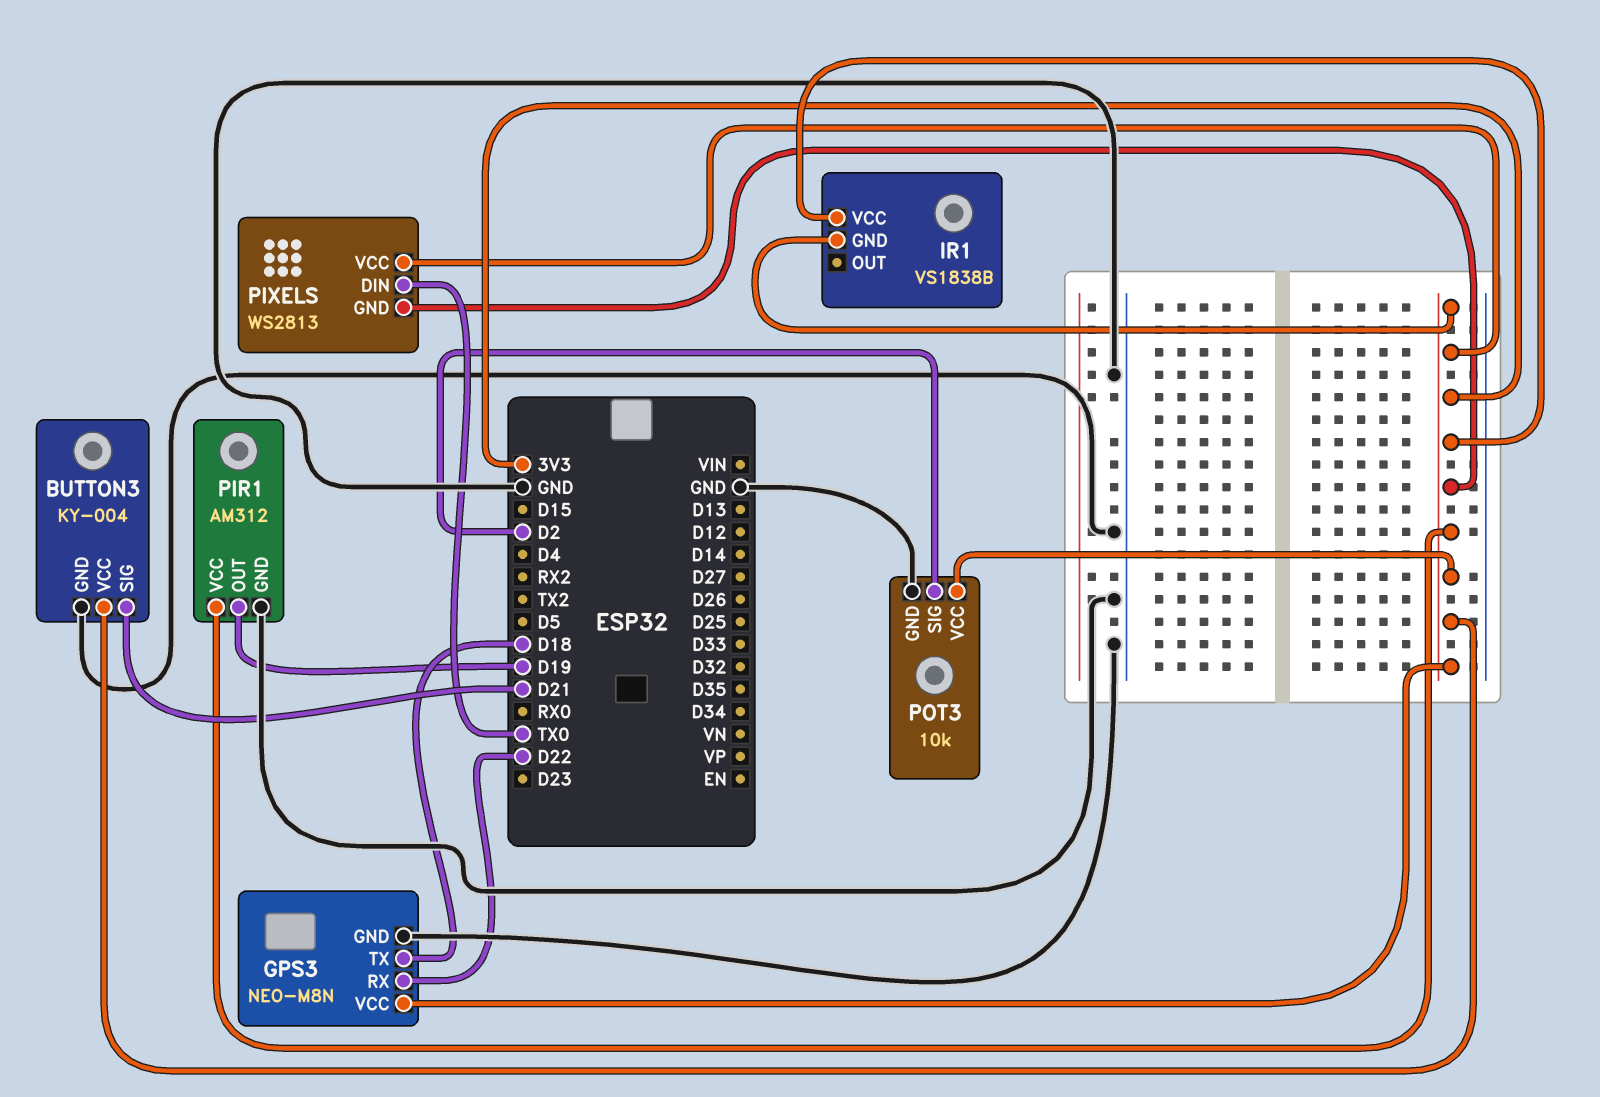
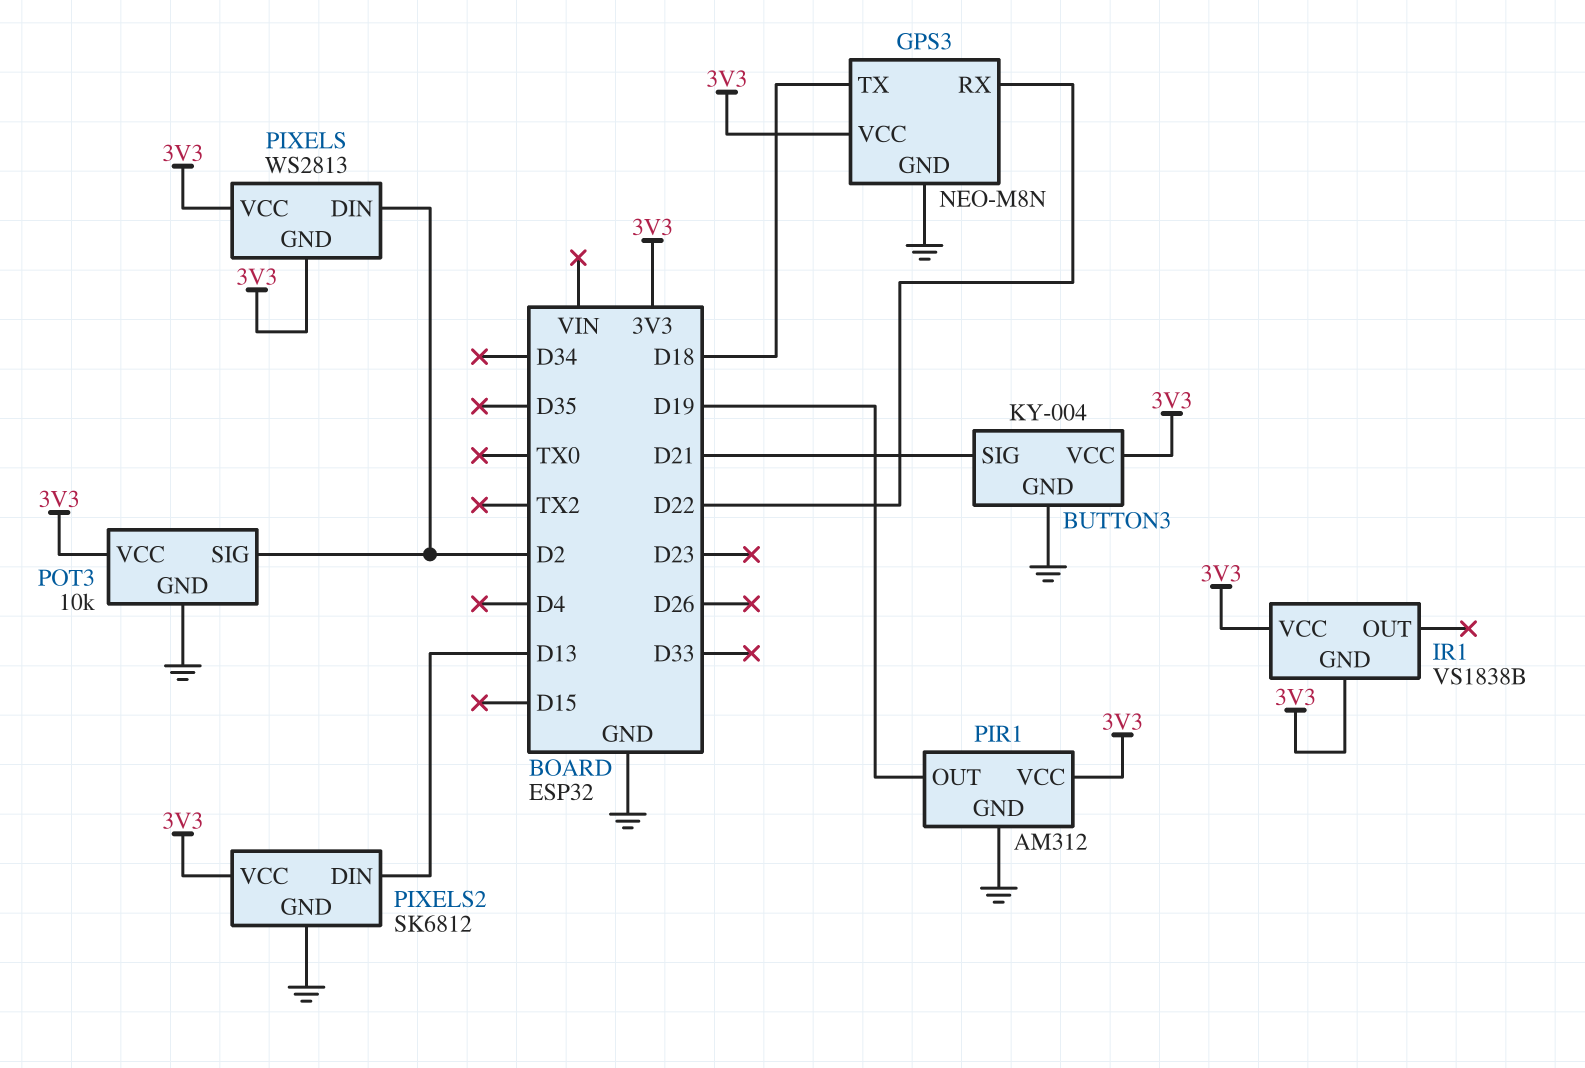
PIXELS pin DIN: TX0 -> D2
PIXELS2: none -> SK6812
PIXELS2 pin DIN: none -> D13
PIXELS2 pin GND: none -> GND
PIXELS2 pin VCC: none -> 3V3

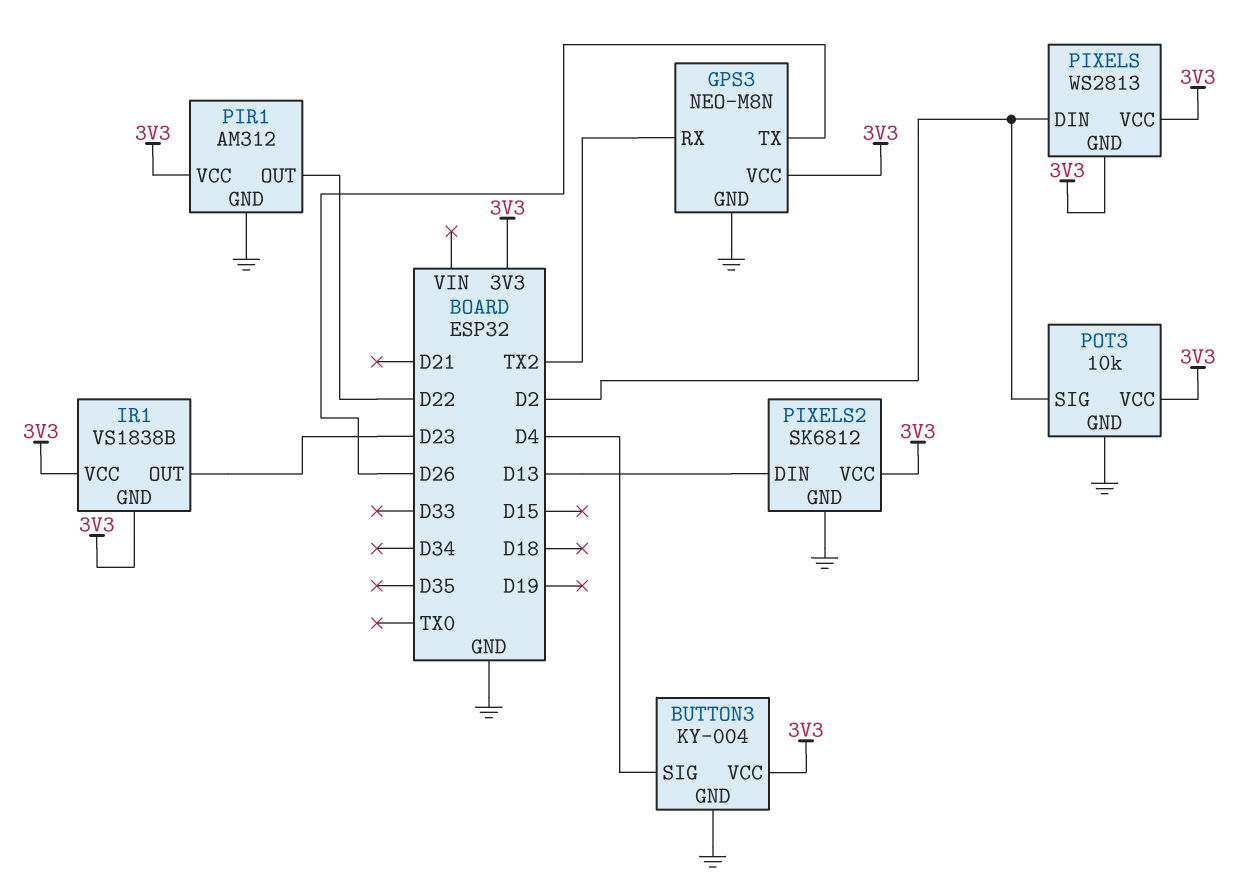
BUTTON3 pin SIG: D21 -> D4
GPS3 pin RX: D22 -> TX2
GPS3 pin TX: D18 -> D26
IR1 pin OUT: none -> D23
PIR1 pin OUT: D19 -> D22

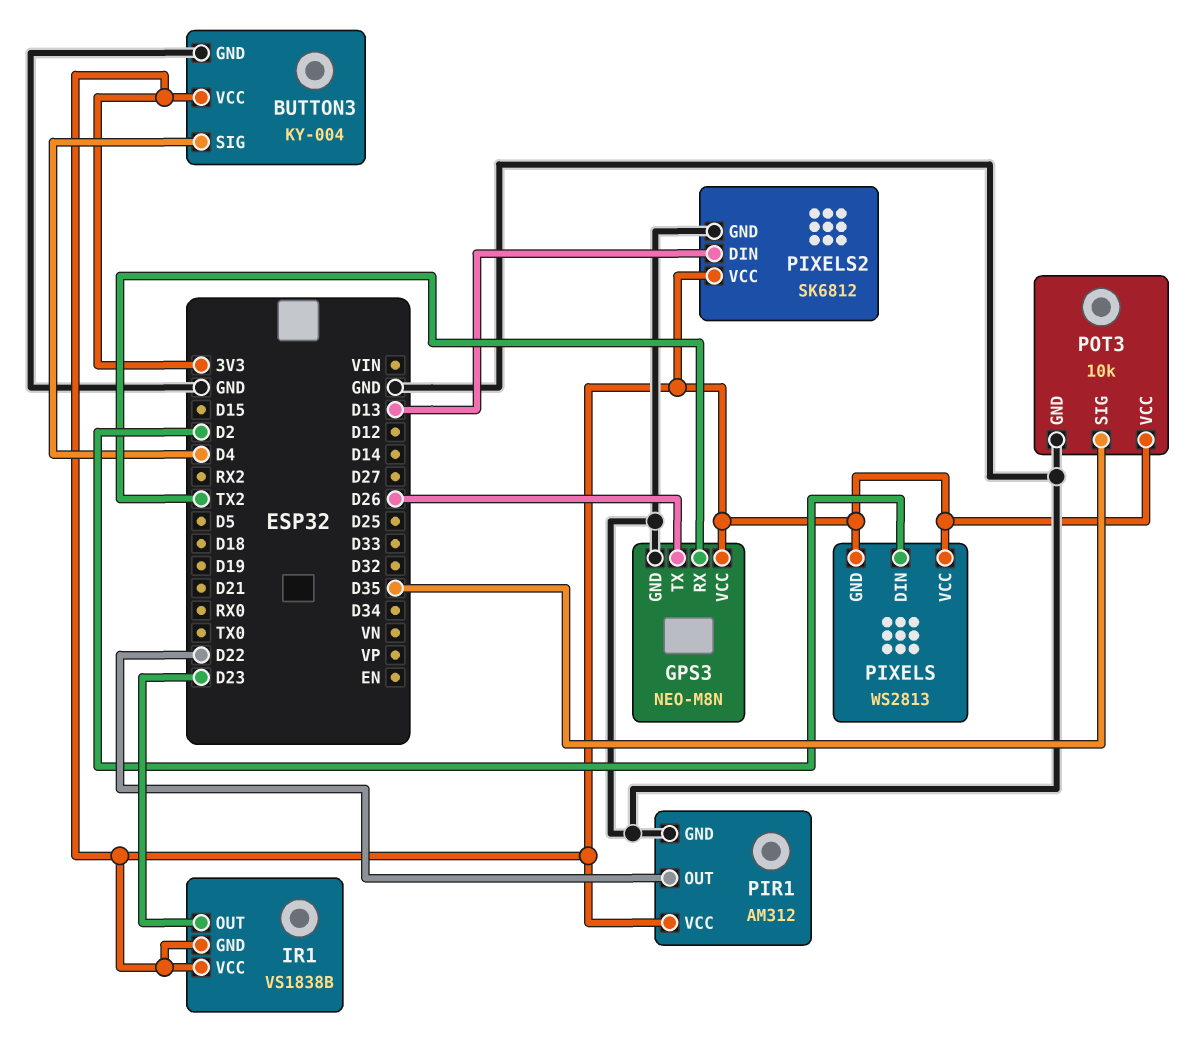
POT3 pin SIG: D2 -> D35

